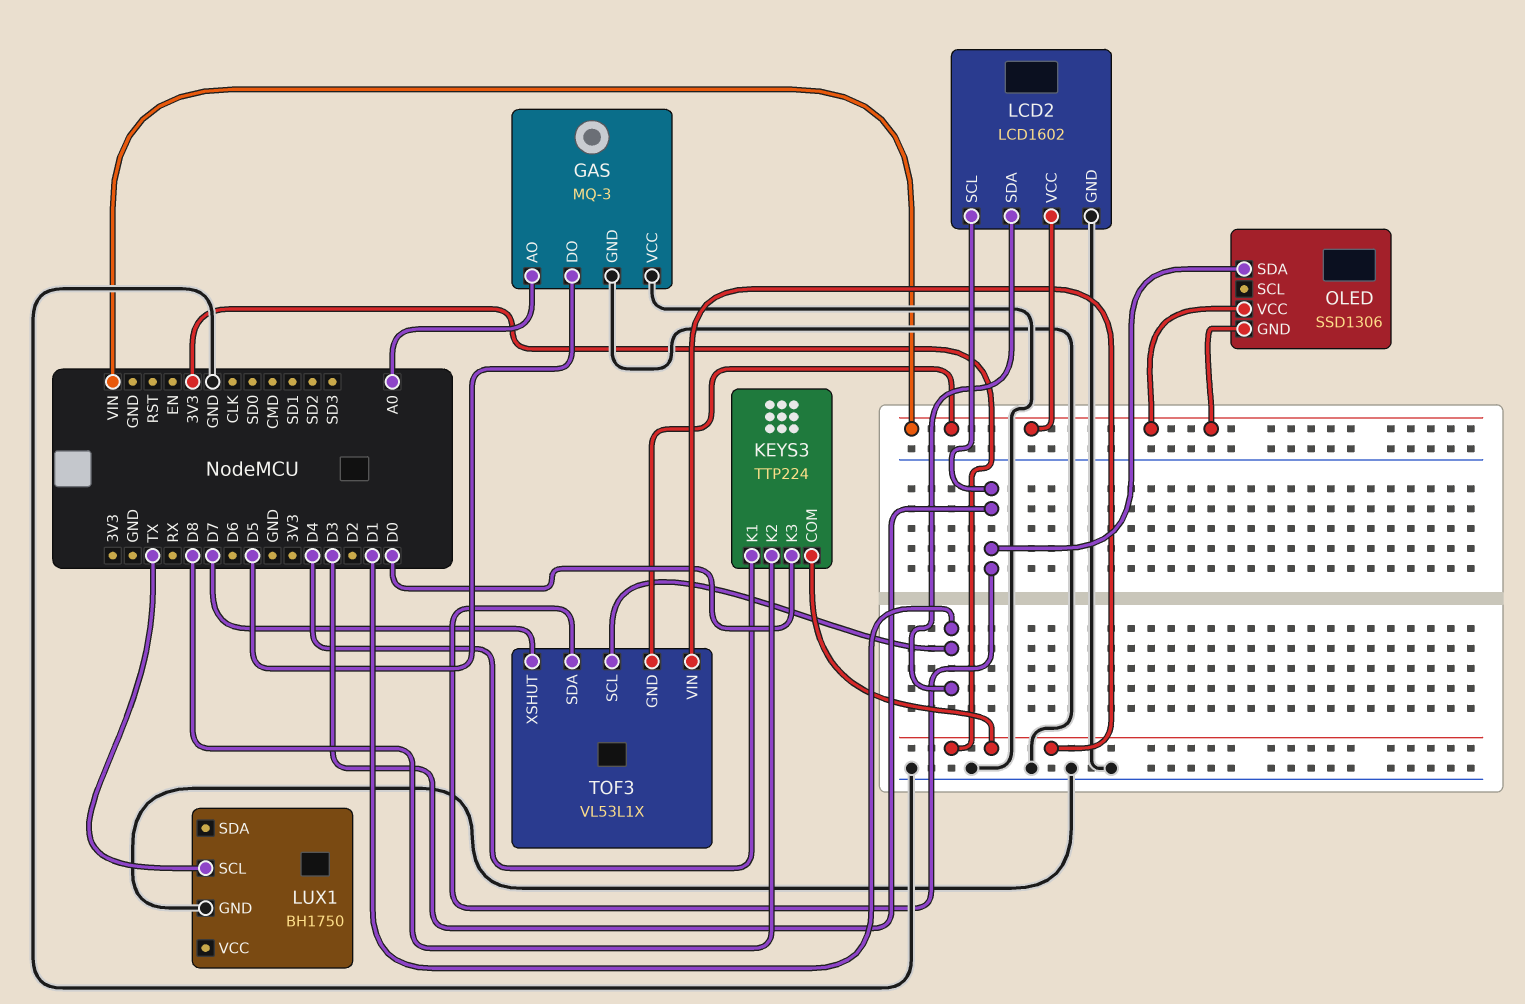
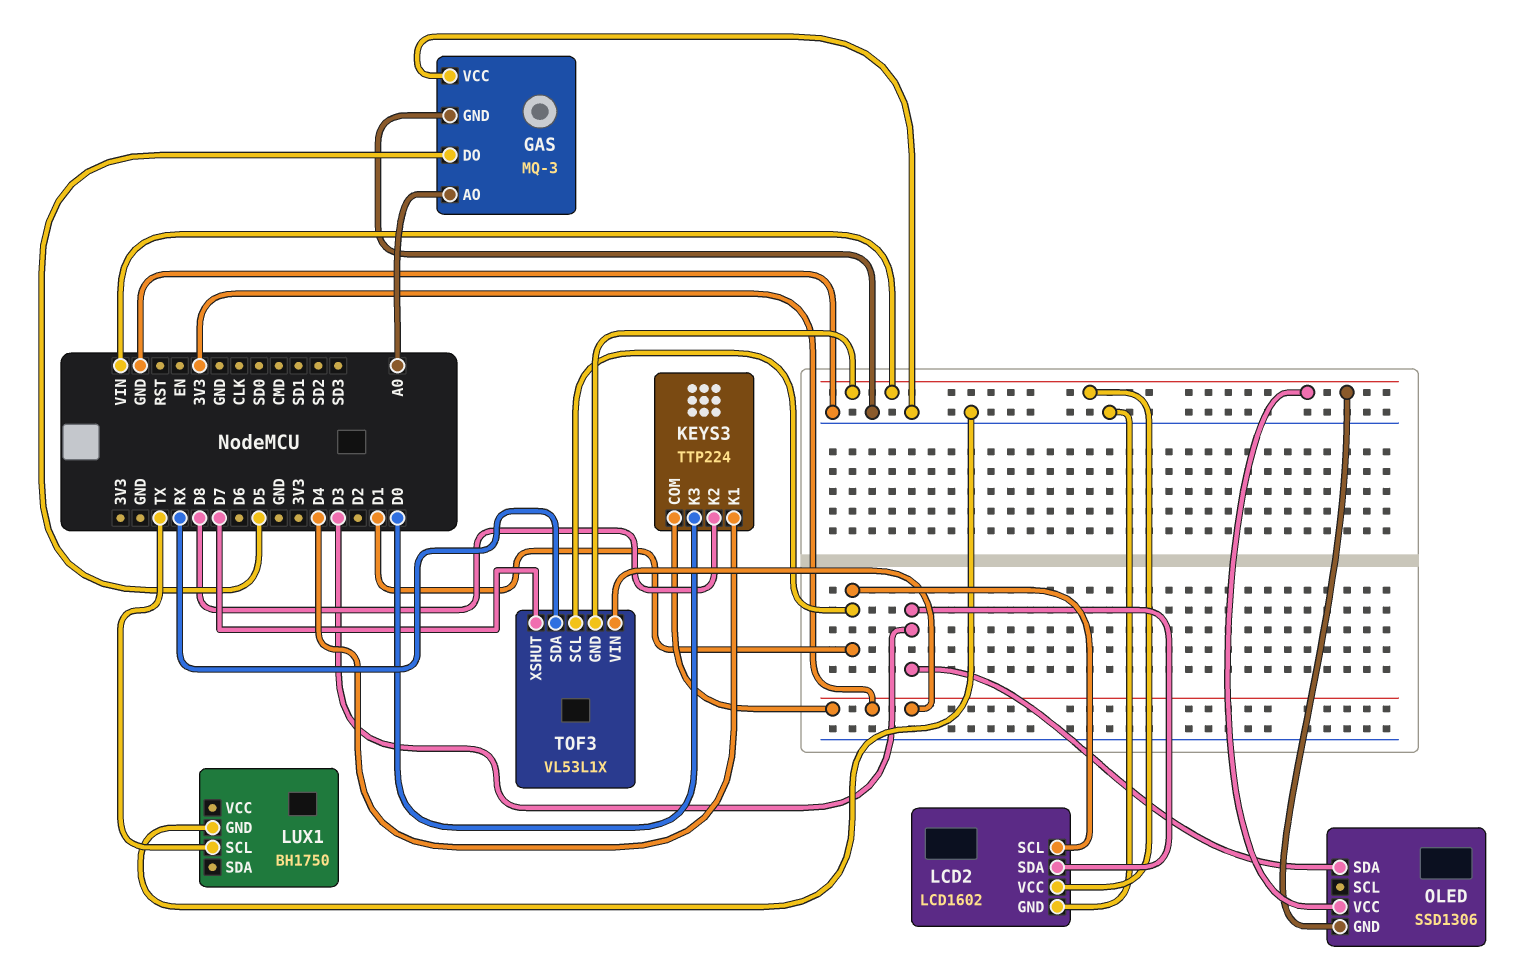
LCD2 pin SCL: D3 -> D1
LCD2 pin SDA: D1 -> D3
TOF3 pin SDA: D3 -> RX

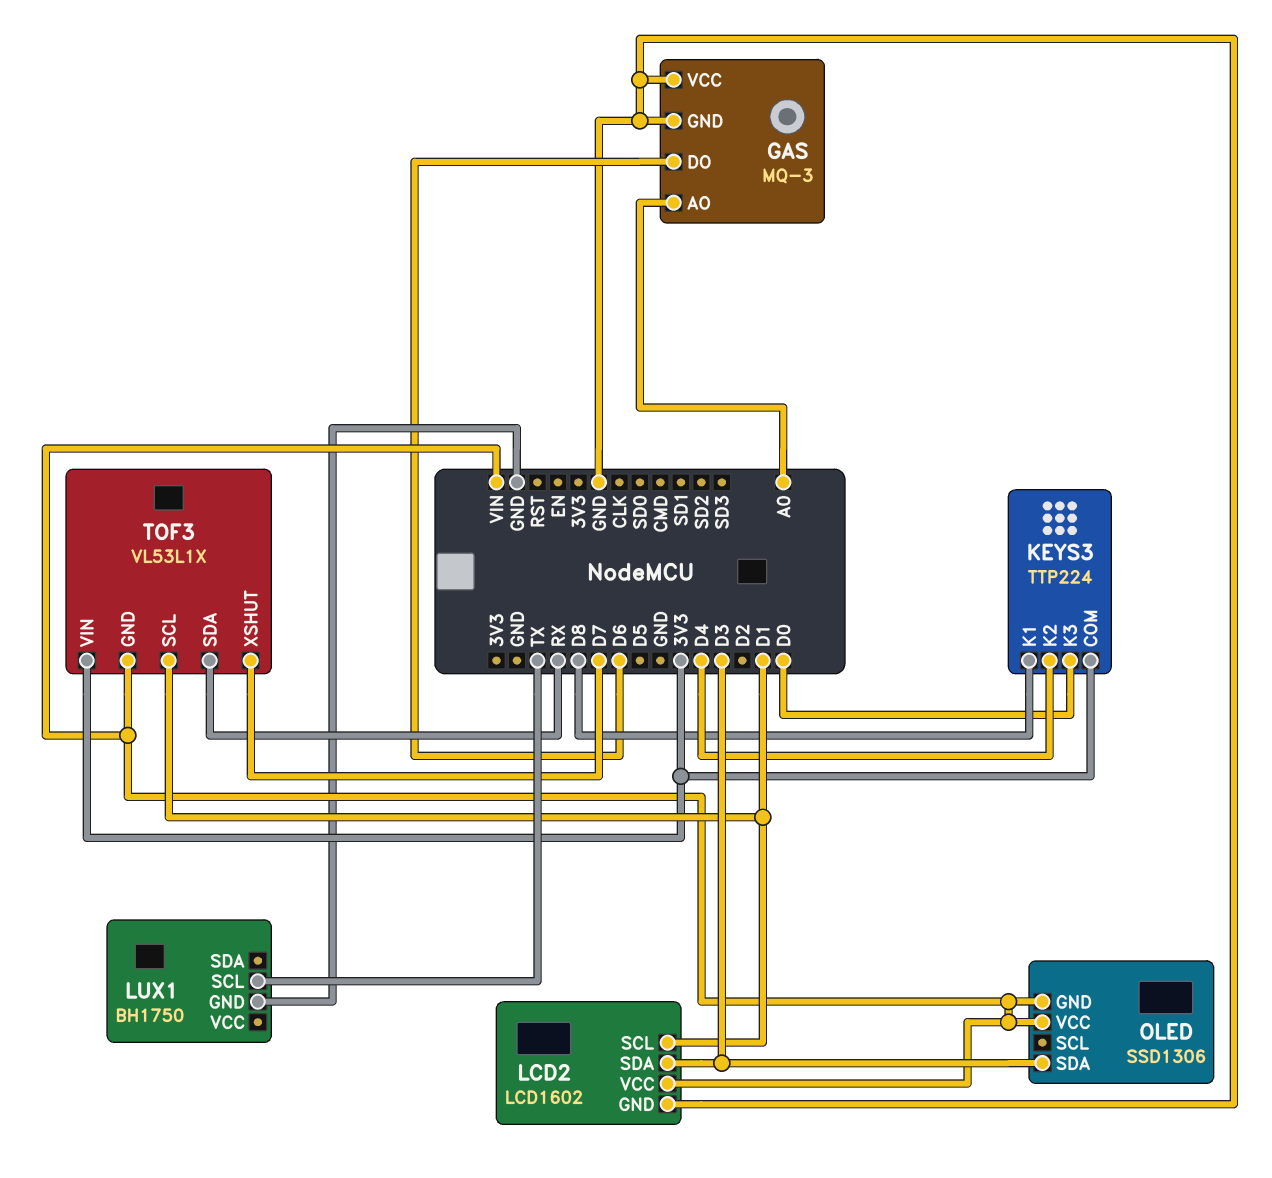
GAS pin DO: D5 -> D6
KEYS3 pin K1: D4 -> D8
KEYS3 pin K2: D8 -> D4

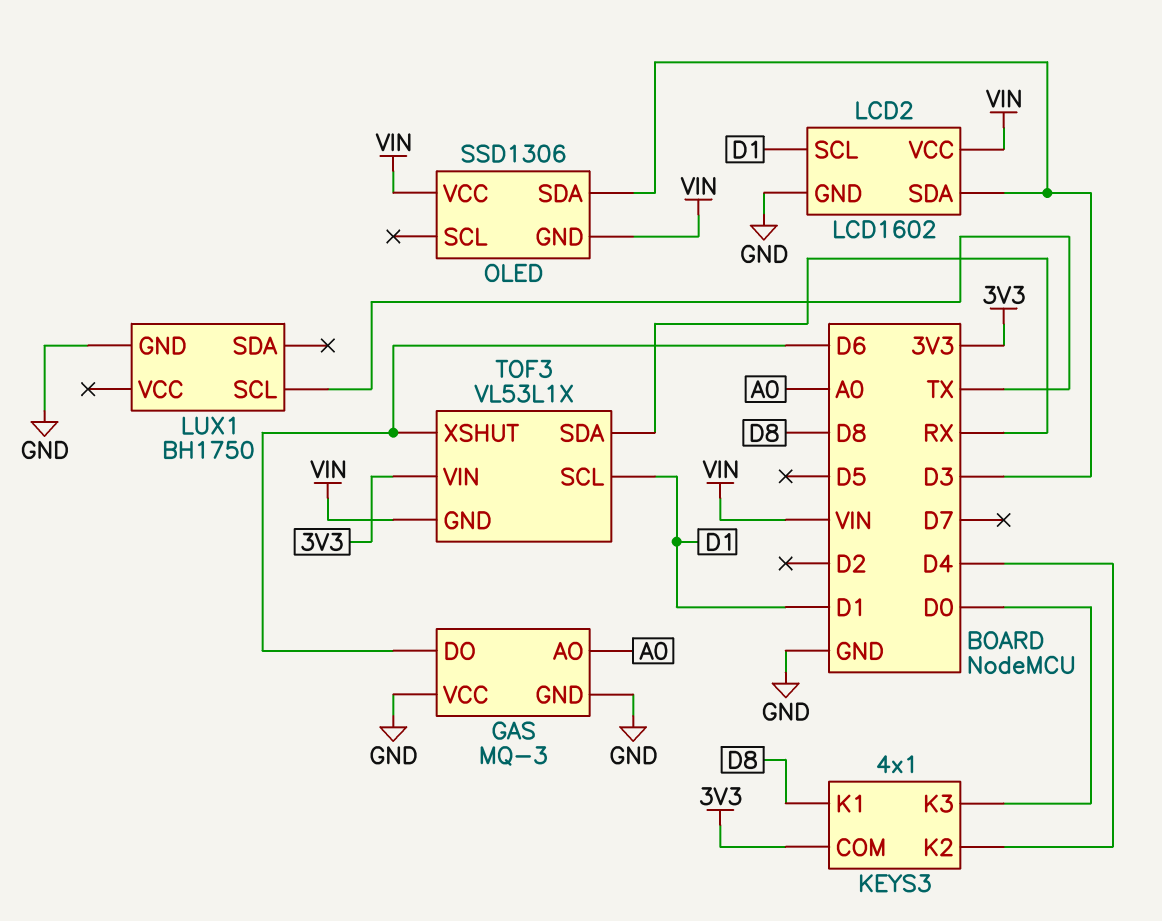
KEYS3: TTP224 -> 4x1
TOF3 pin XSHUT: D7 -> D6

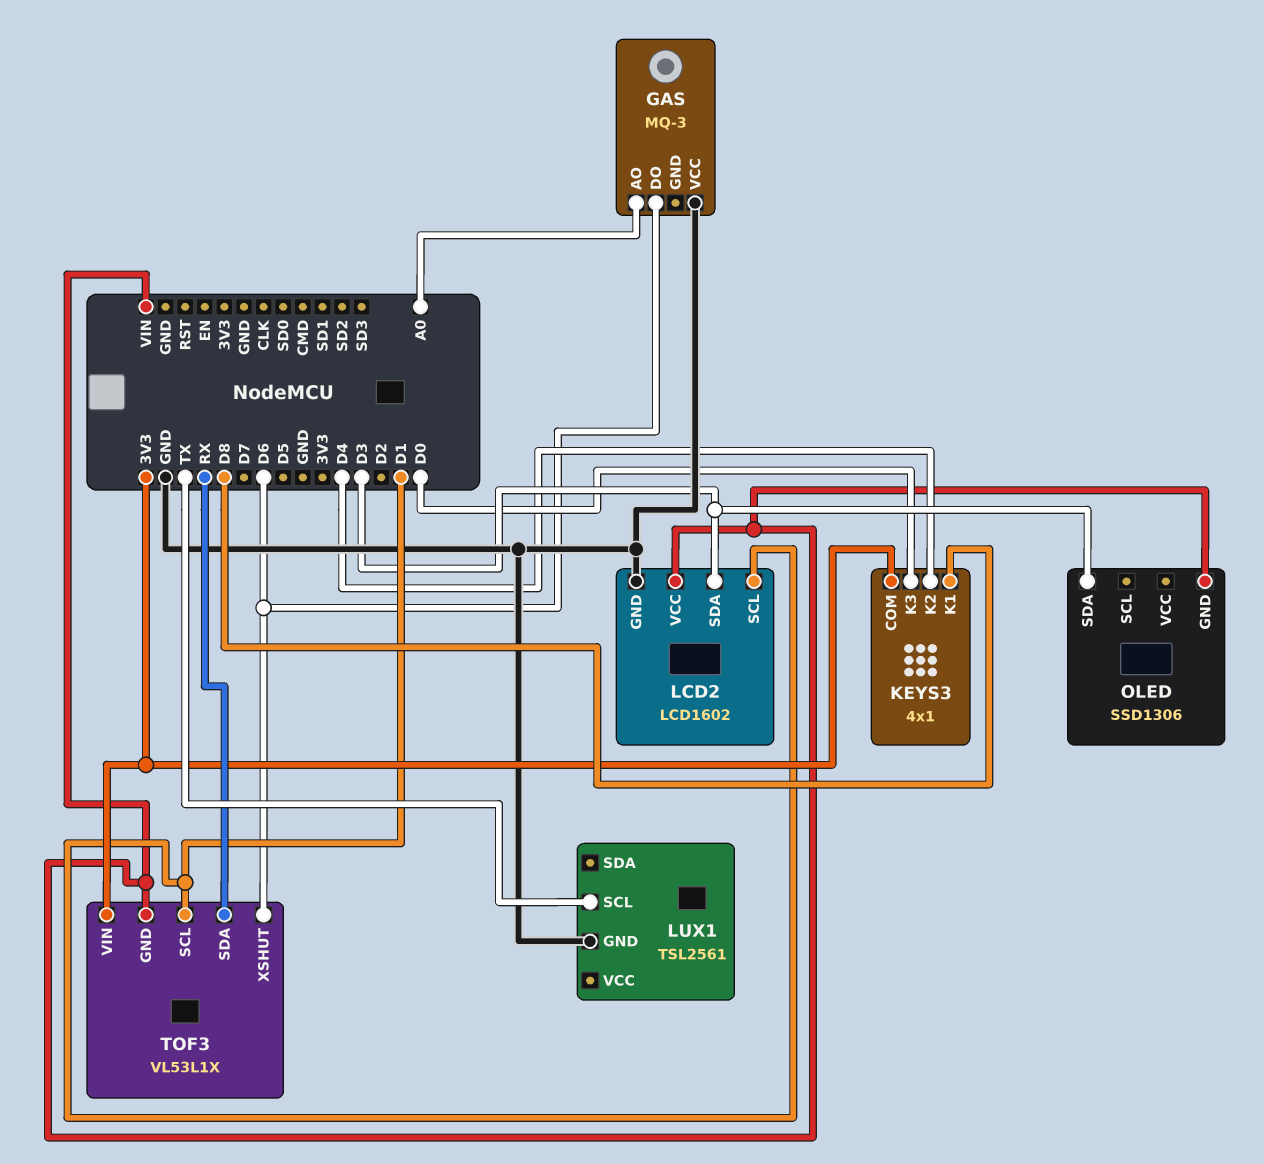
GAS pin GND: GND -> none
LUX1: BH1750 -> TSL2561
OLED pin VCC: VIN -> none

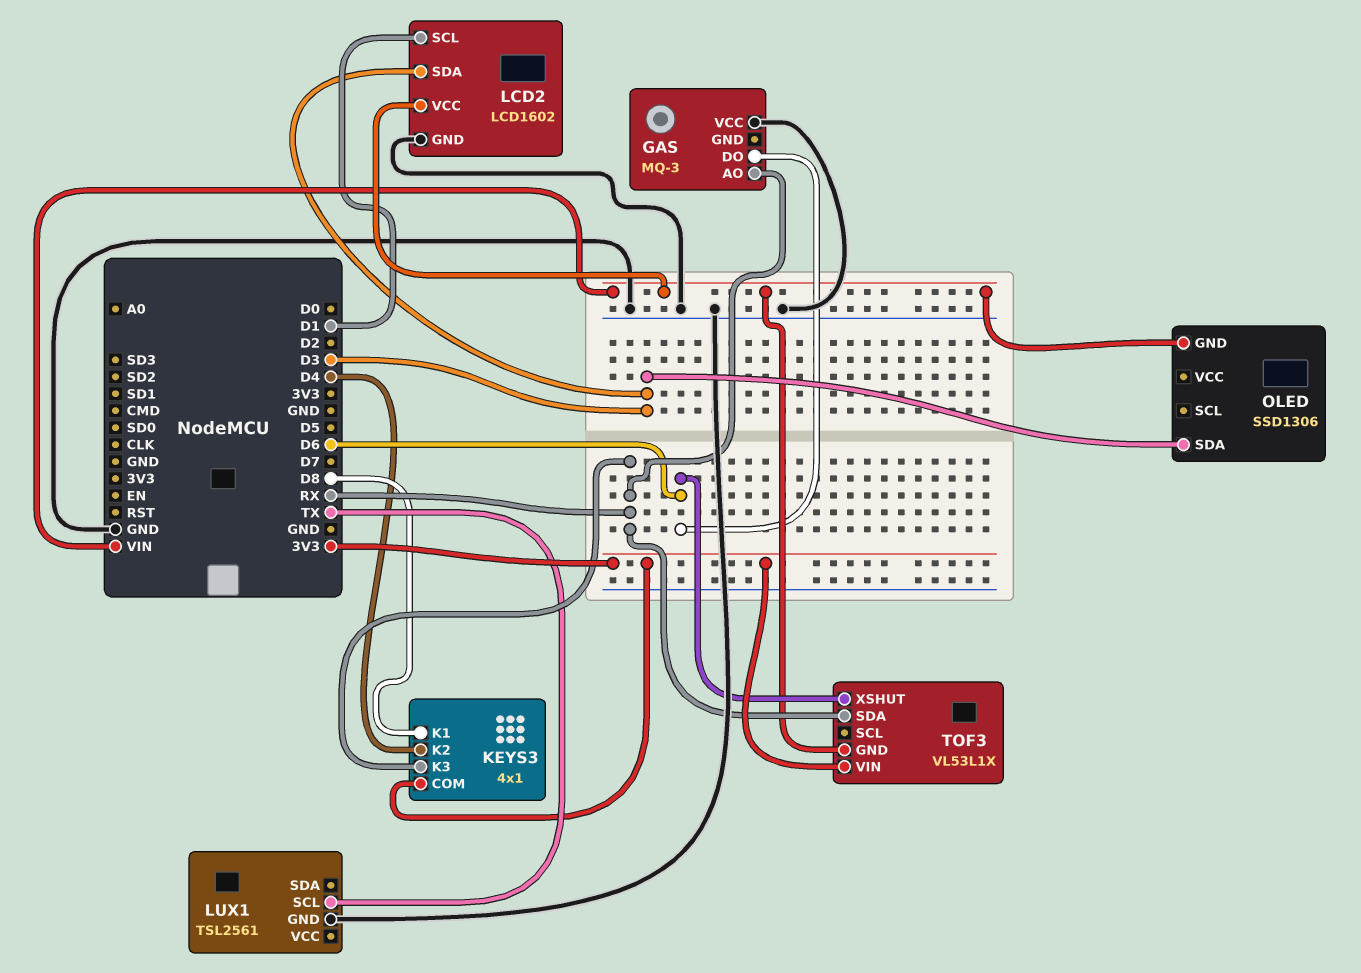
GAS pin AO: A0 -> RX
KEYS3 pin K3: D0 -> RX
TOF3 pin SCL: D1 -> none

